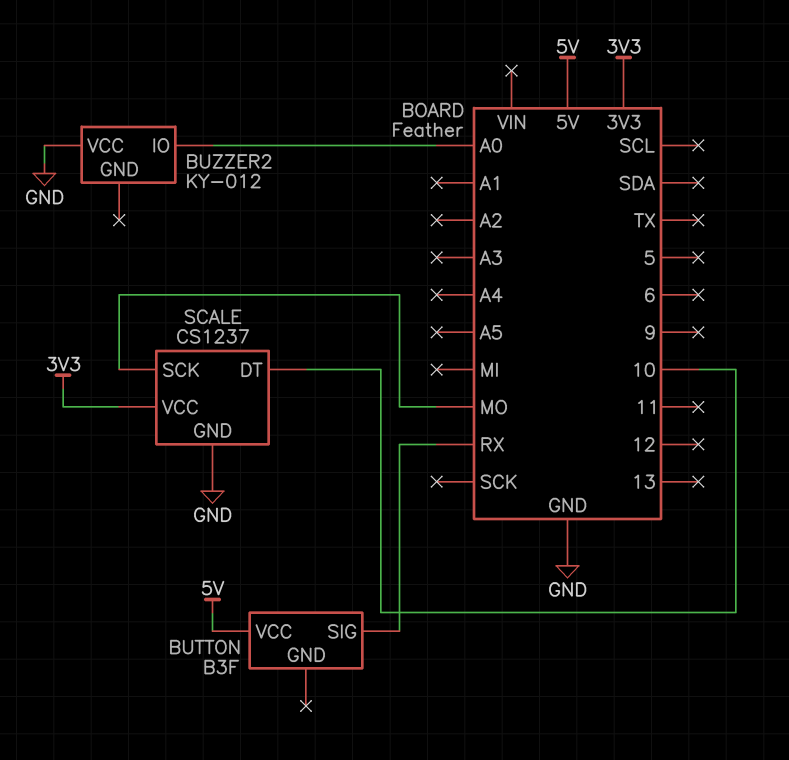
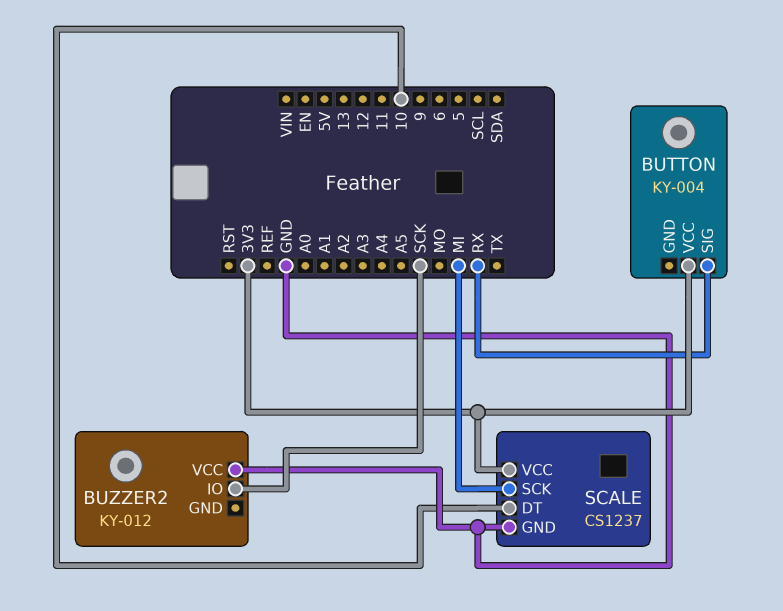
BUTTON: B3F -> KY-004
BUTTON pin VCC: 5V -> 3V3
BUZZER2 pin IO: A0 -> SCK
SCALE pin SCK: MO -> MI

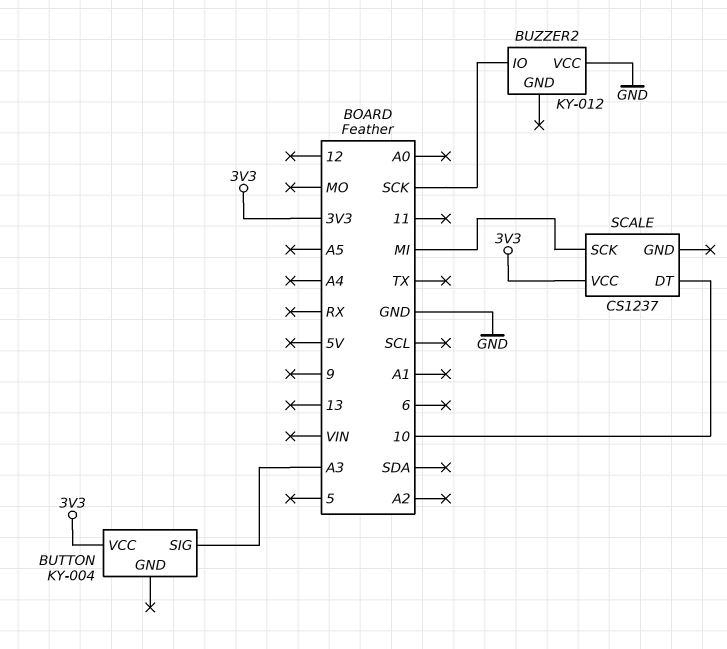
BUTTON pin SIG: RX -> A3
SCALE pin GND: GND -> none

